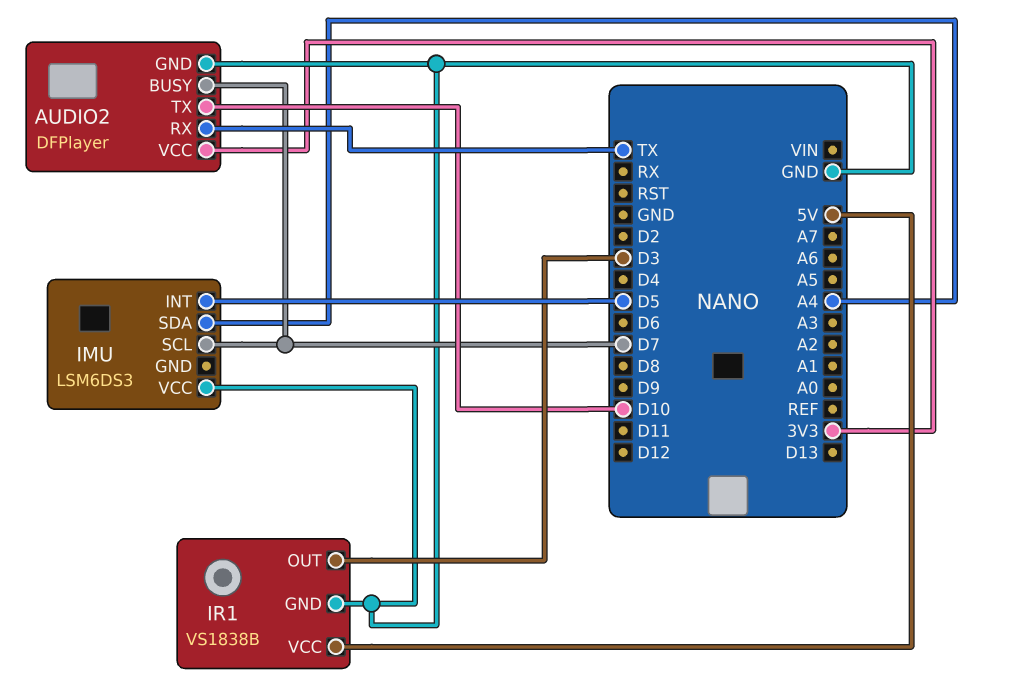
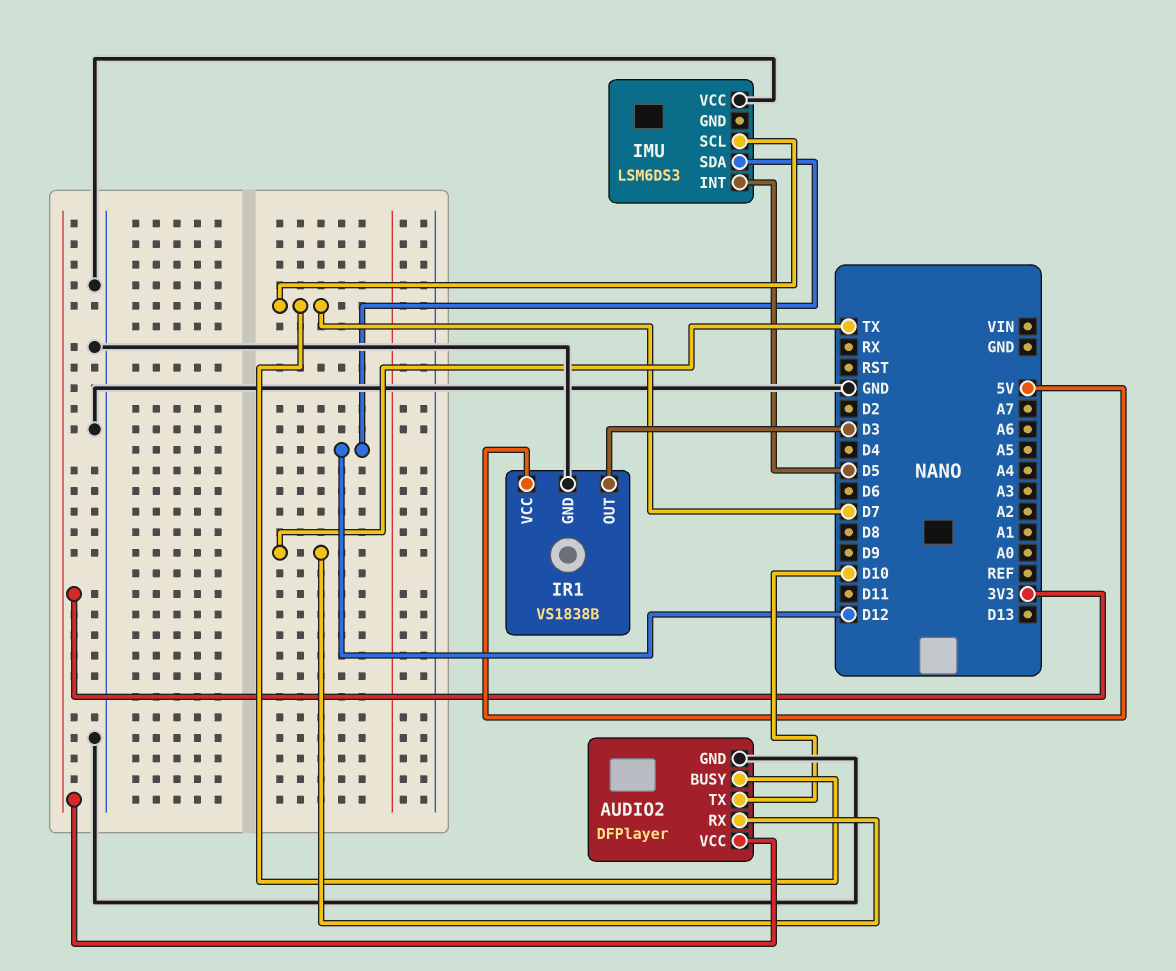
IMU pin SDA: A4 -> D12

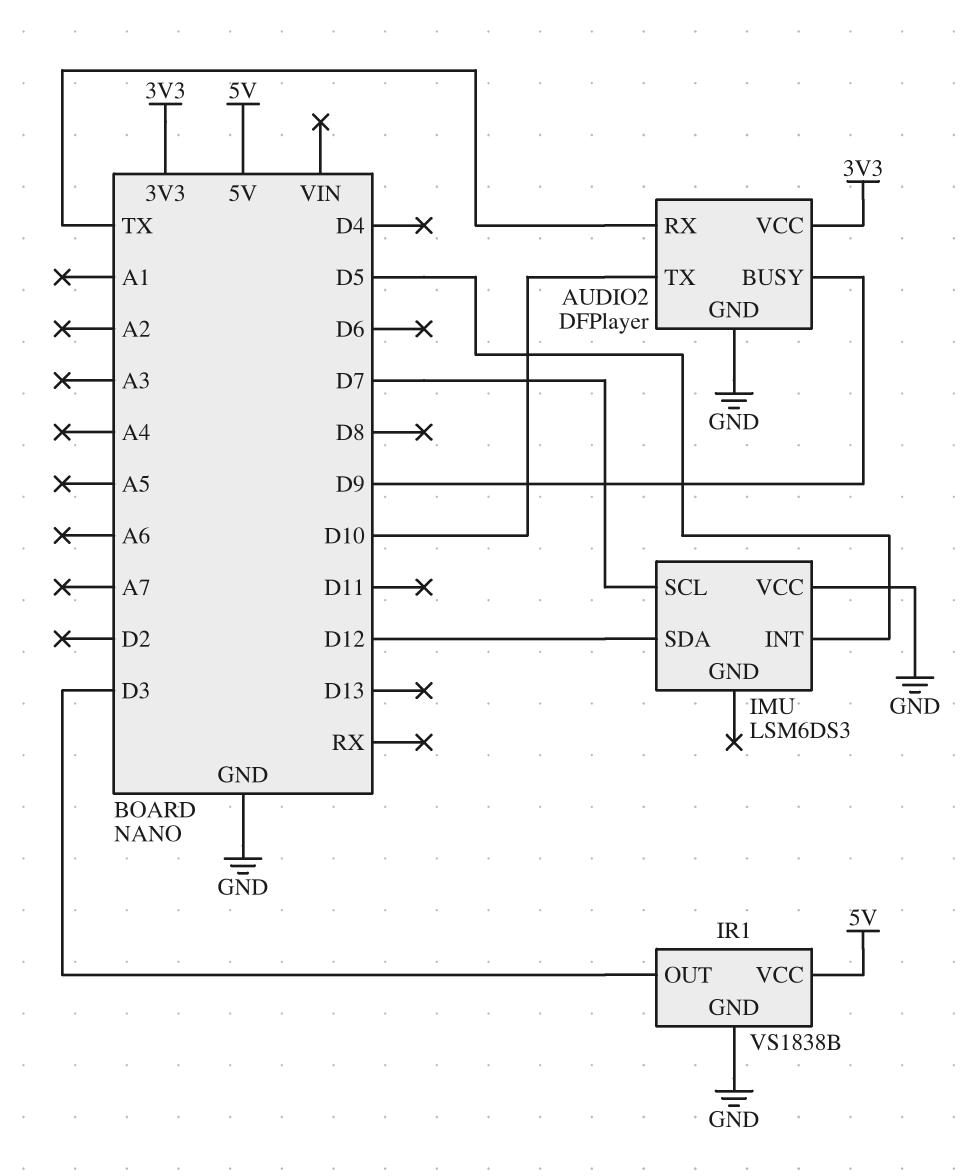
AUDIO2 pin BUSY: D7 -> D9

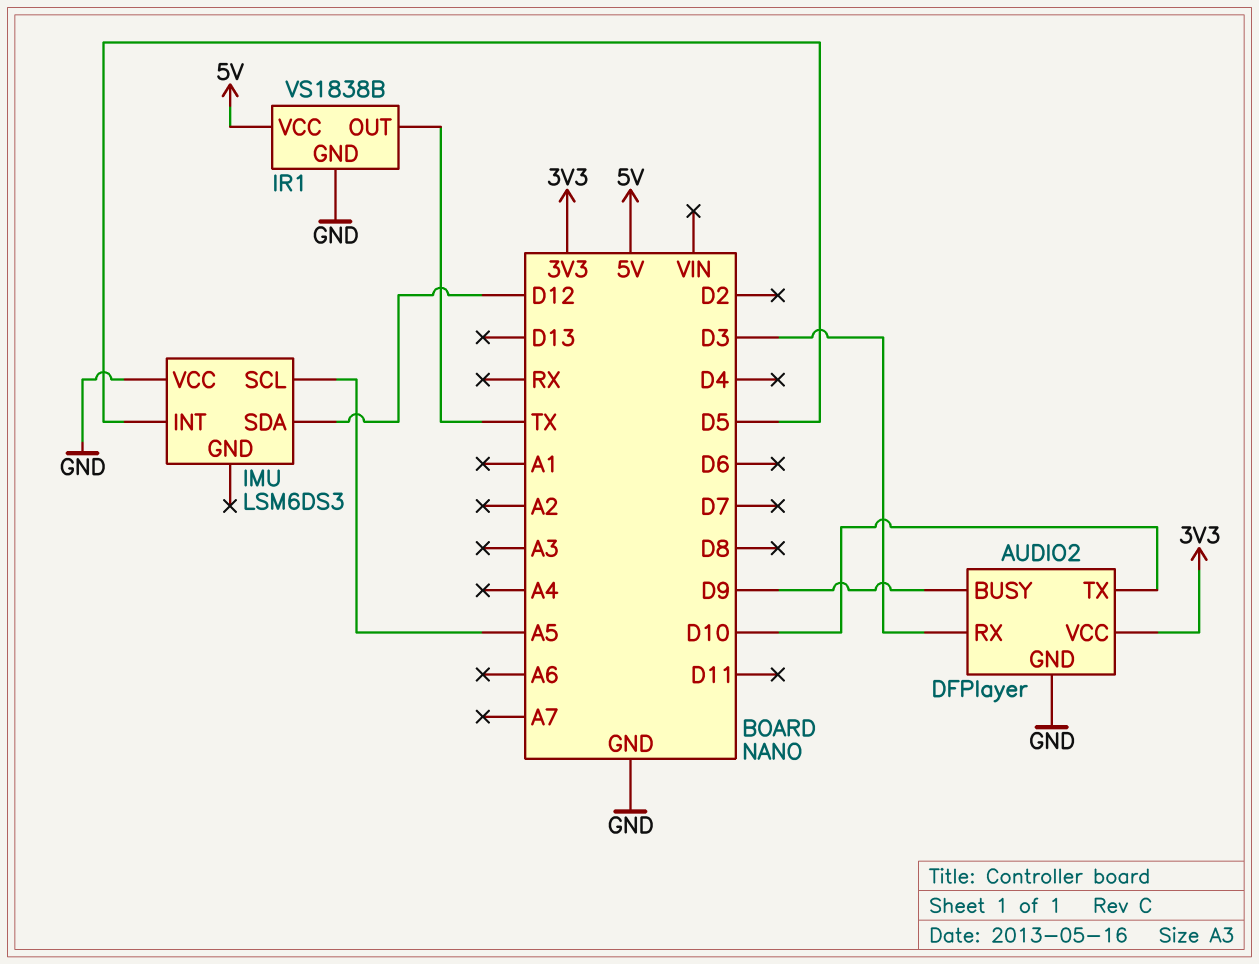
AUDIO2 pin RX: TX -> D3
IMU pin SCL: D7 -> A5
IR1 pin OUT: D3 -> TX

